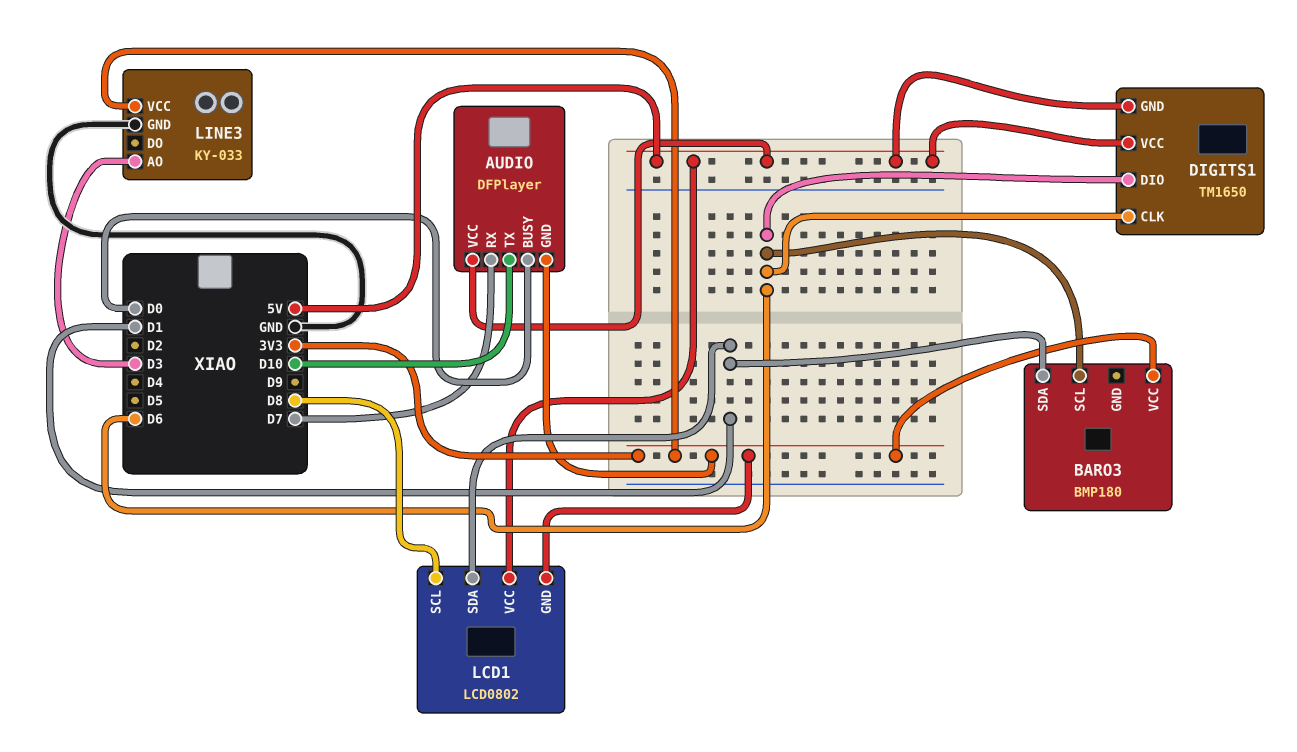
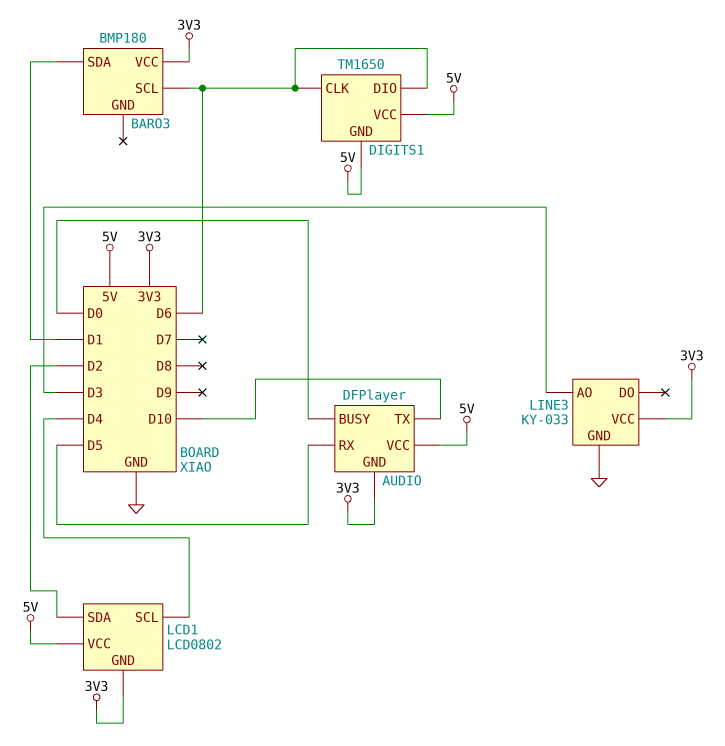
AUDIO pin RX: D7 -> D5
LCD1 pin SCL: D8 -> D4
LCD1 pin SDA: D1 -> D2

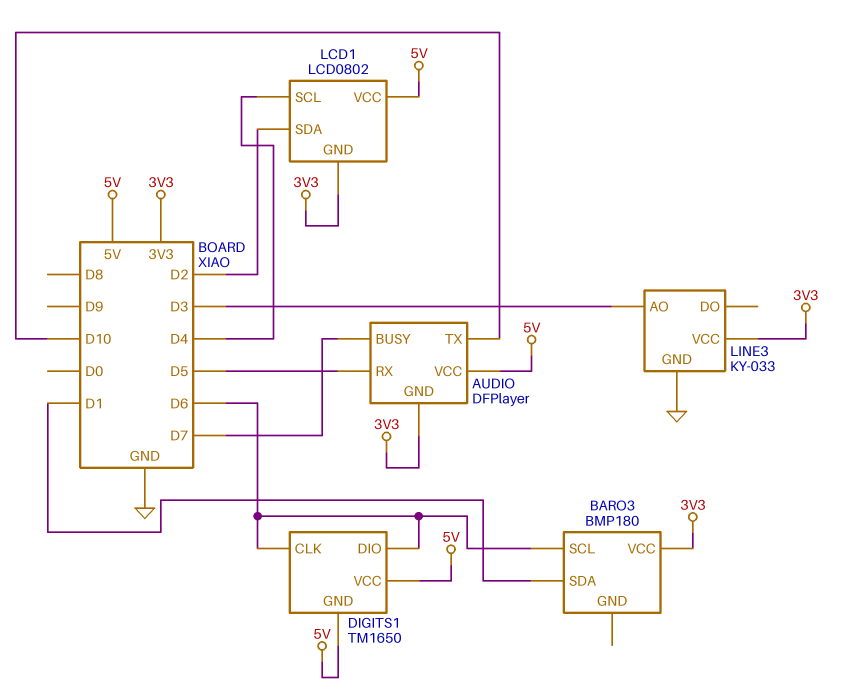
AUDIO pin BUSY: D0 -> D7

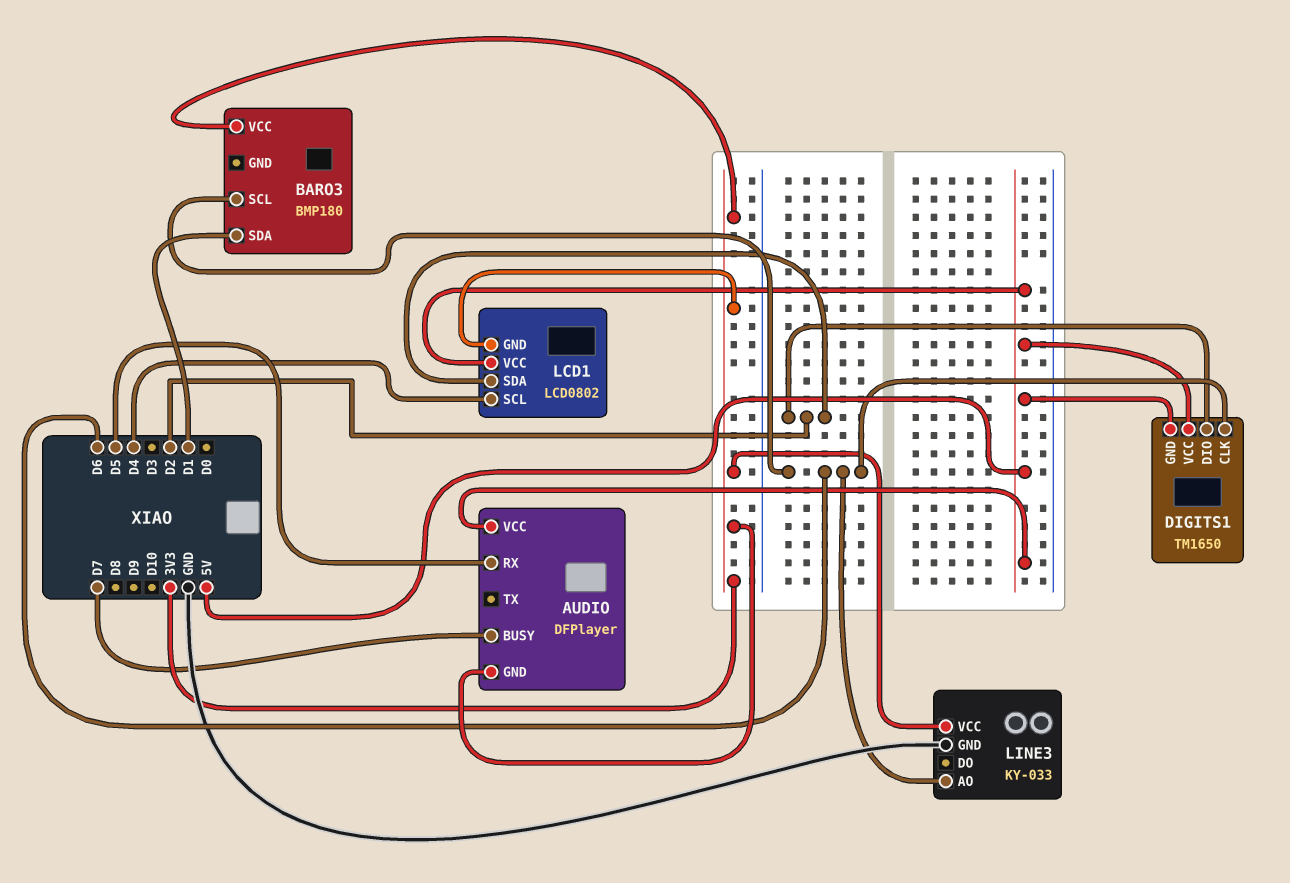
AUDIO pin TX: D10 -> none
DIGITS1 pin DIO: D6 -> D2
LINE3 pin AO: D3 -> D6

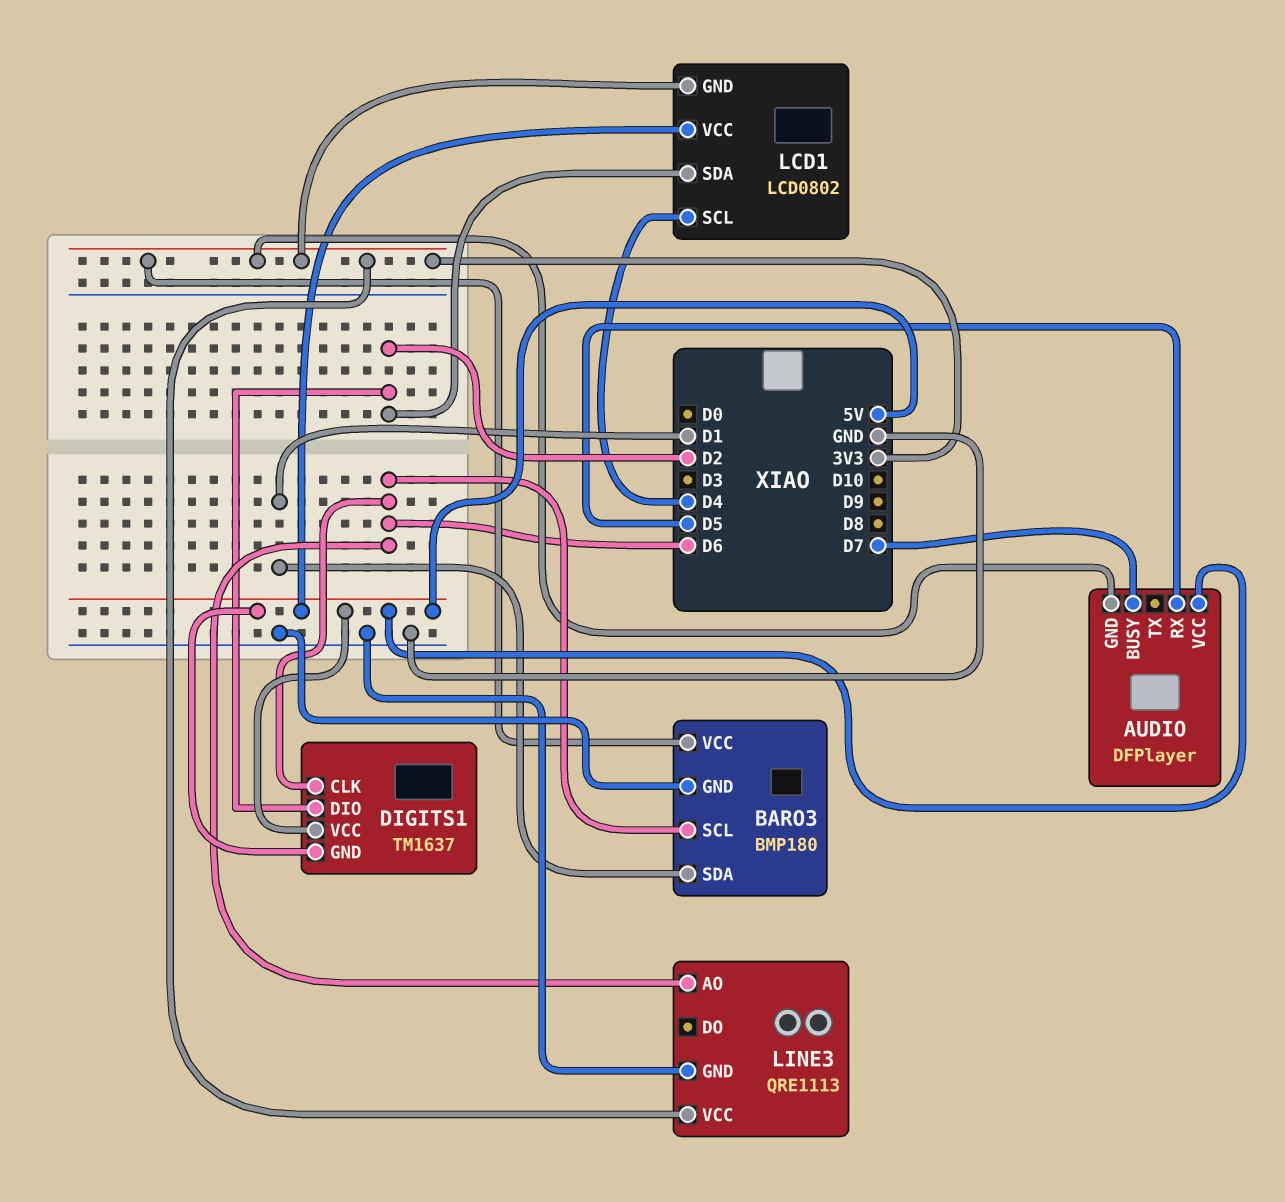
BARO3 pin GND: none -> GND
DIGITS1: TM1650 -> TM1637
LINE3: KY-033 -> QRE1113

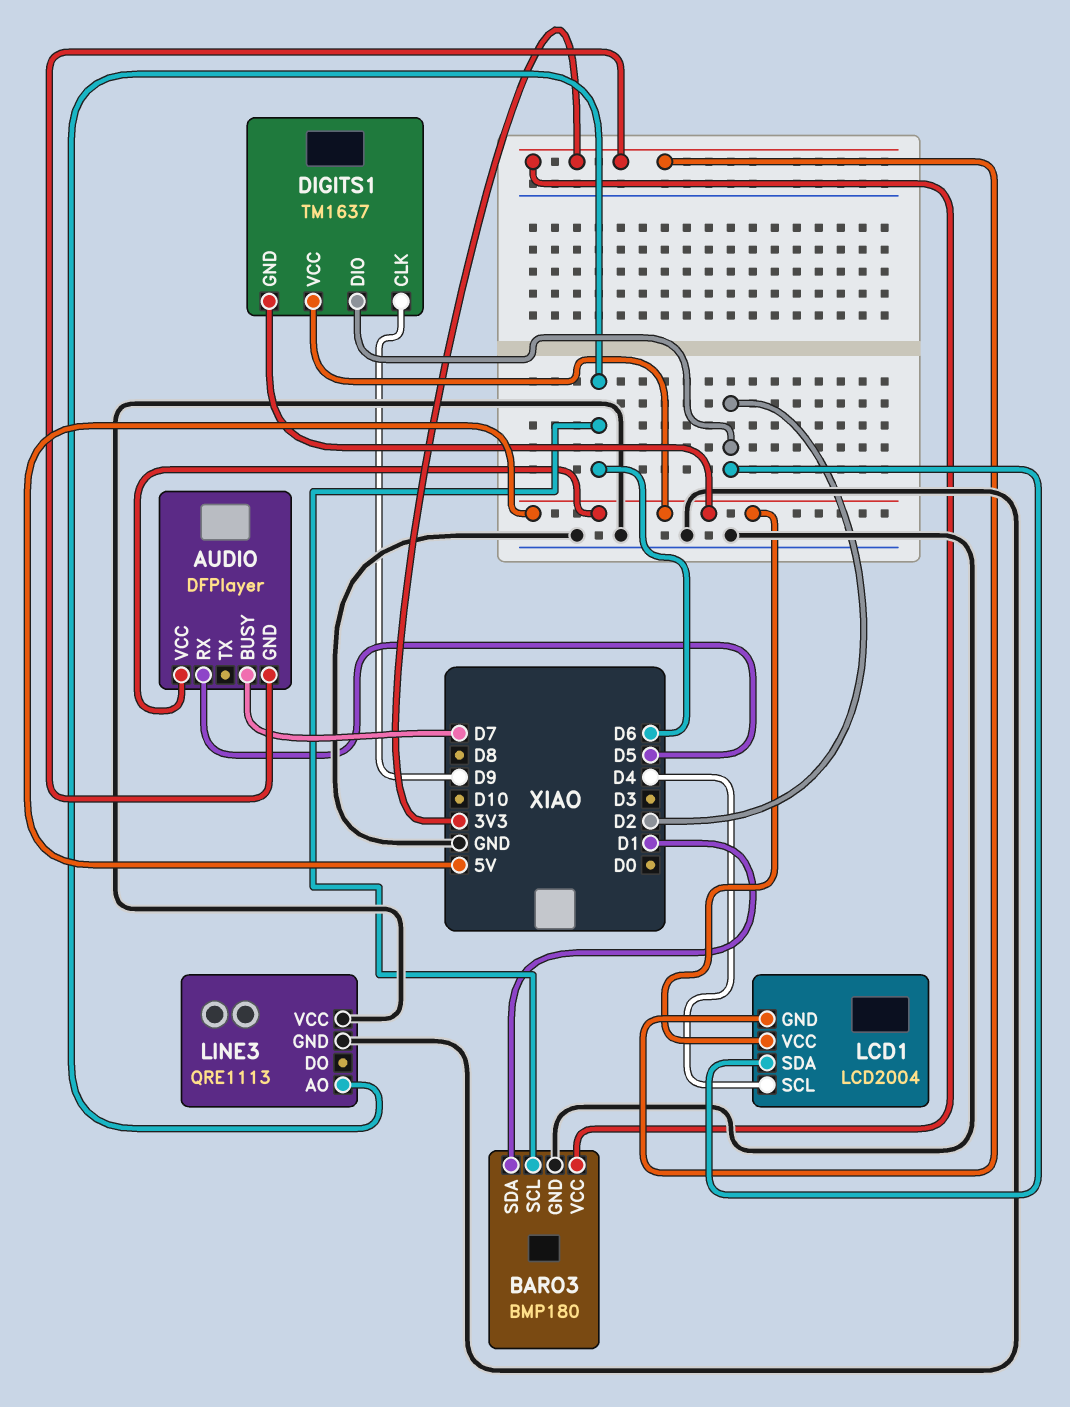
DIGITS1 pin CLK: D6 -> D9
LCD1: LCD0802 -> LCD2004
LINE3 pin VCC: 3V3 -> GND

